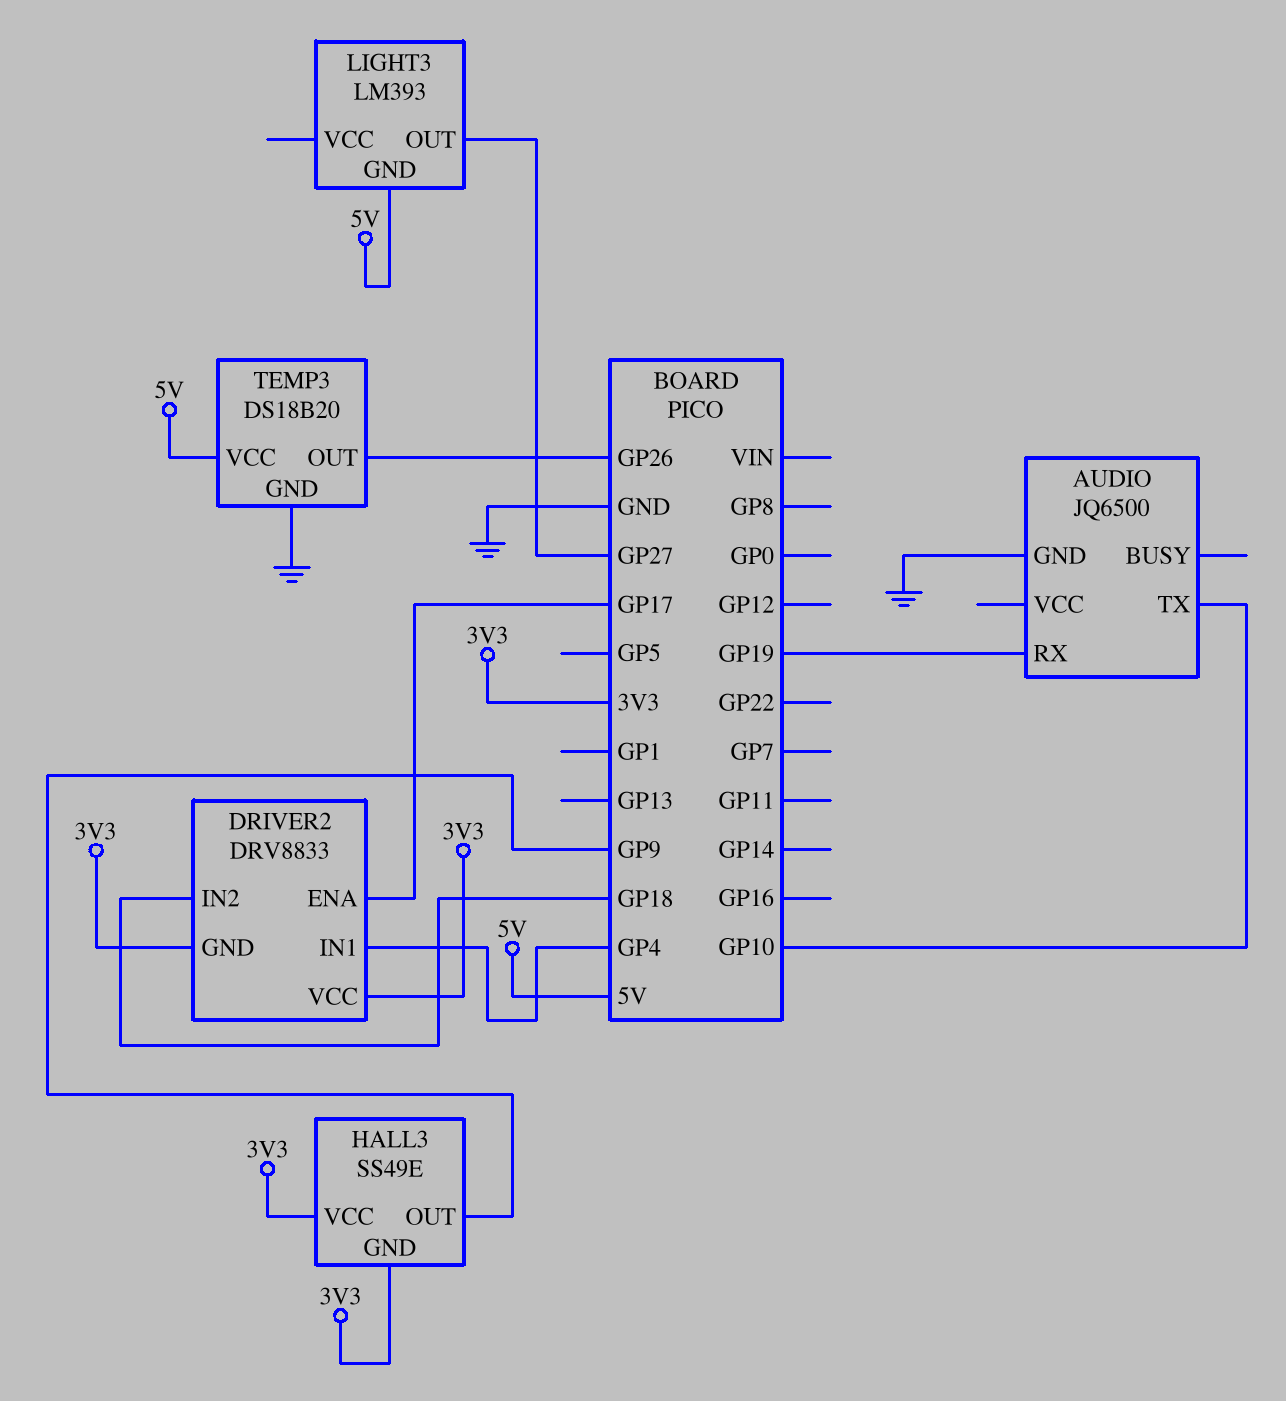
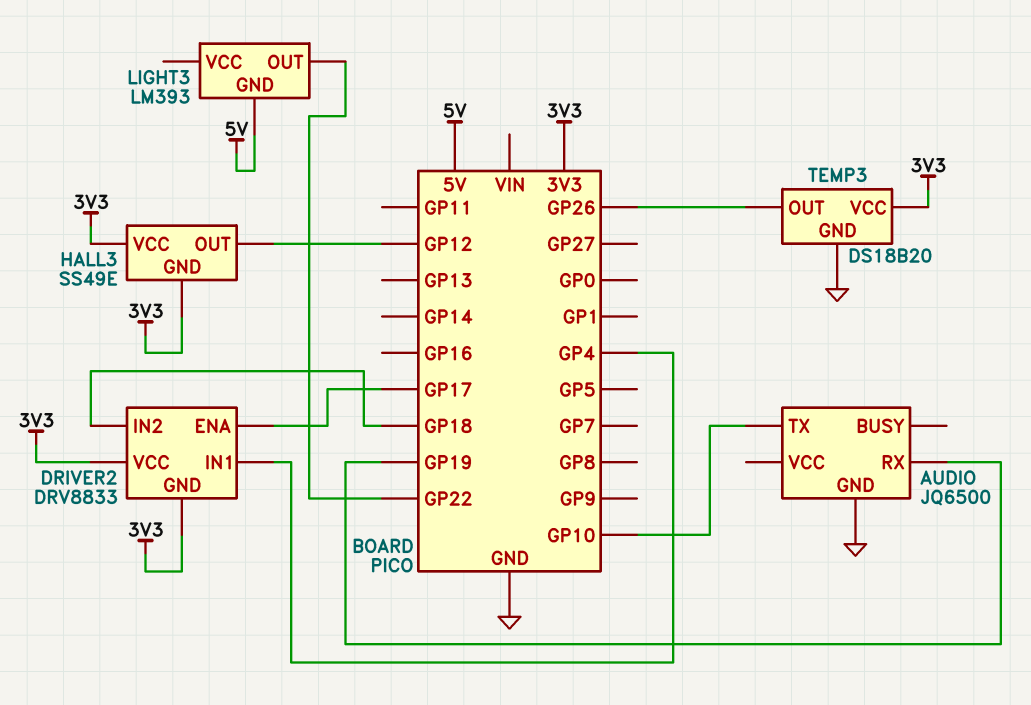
HALL3 pin OUT: GP9 -> GP12
LIGHT3 pin OUT: GP27 -> GP22
TEMP3 pin VCC: 5V -> 3V3

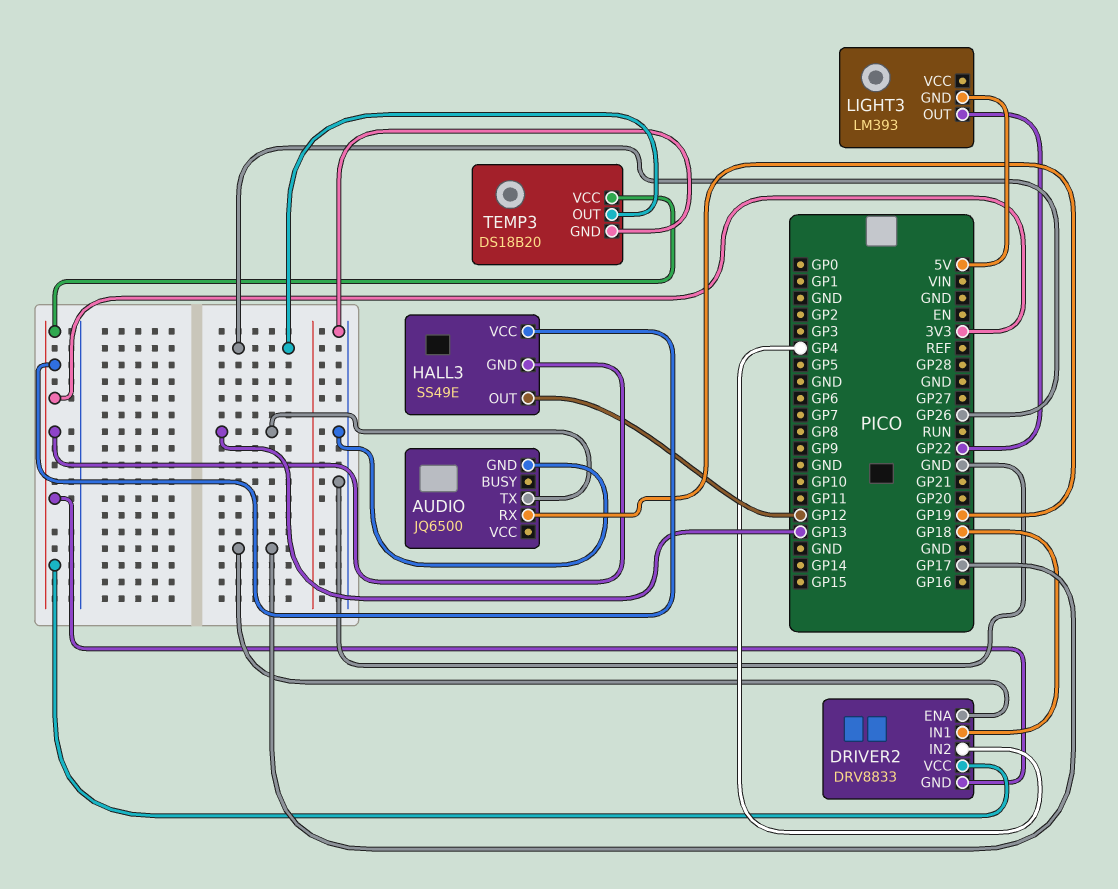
AUDIO pin TX: GP10 -> GP13
DRIVER2 pin IN1: GP4 -> GP18
DRIVER2 pin IN2: GP18 -> GP4

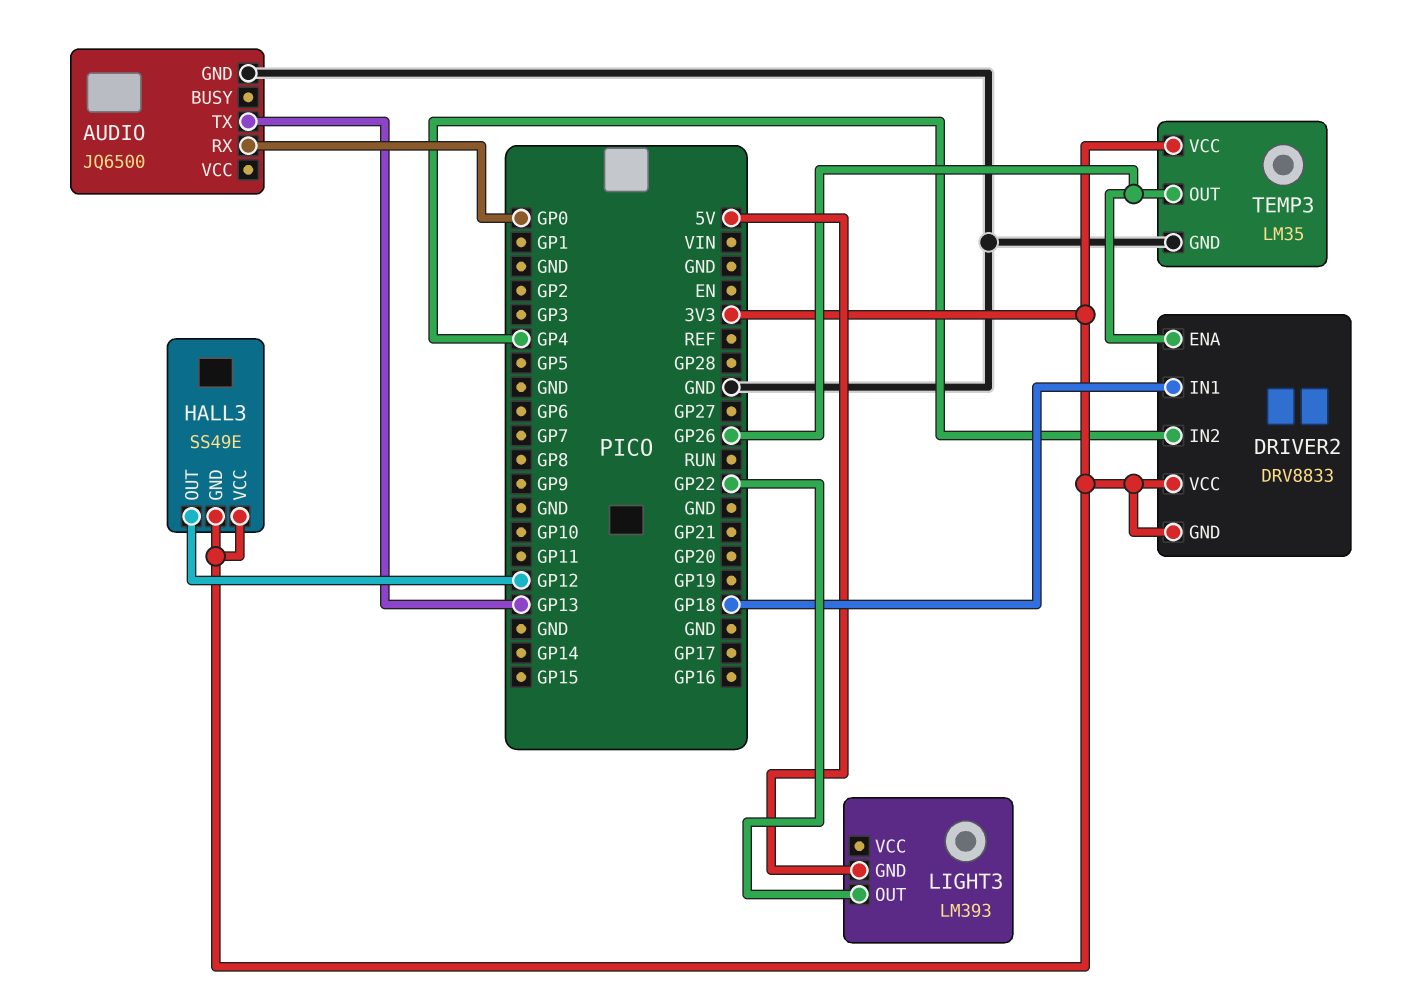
AUDIO pin RX: GP19 -> GP0
DRIVER2 pin ENA: GP17 -> GP26
TEMP3: DS18B20 -> LM35

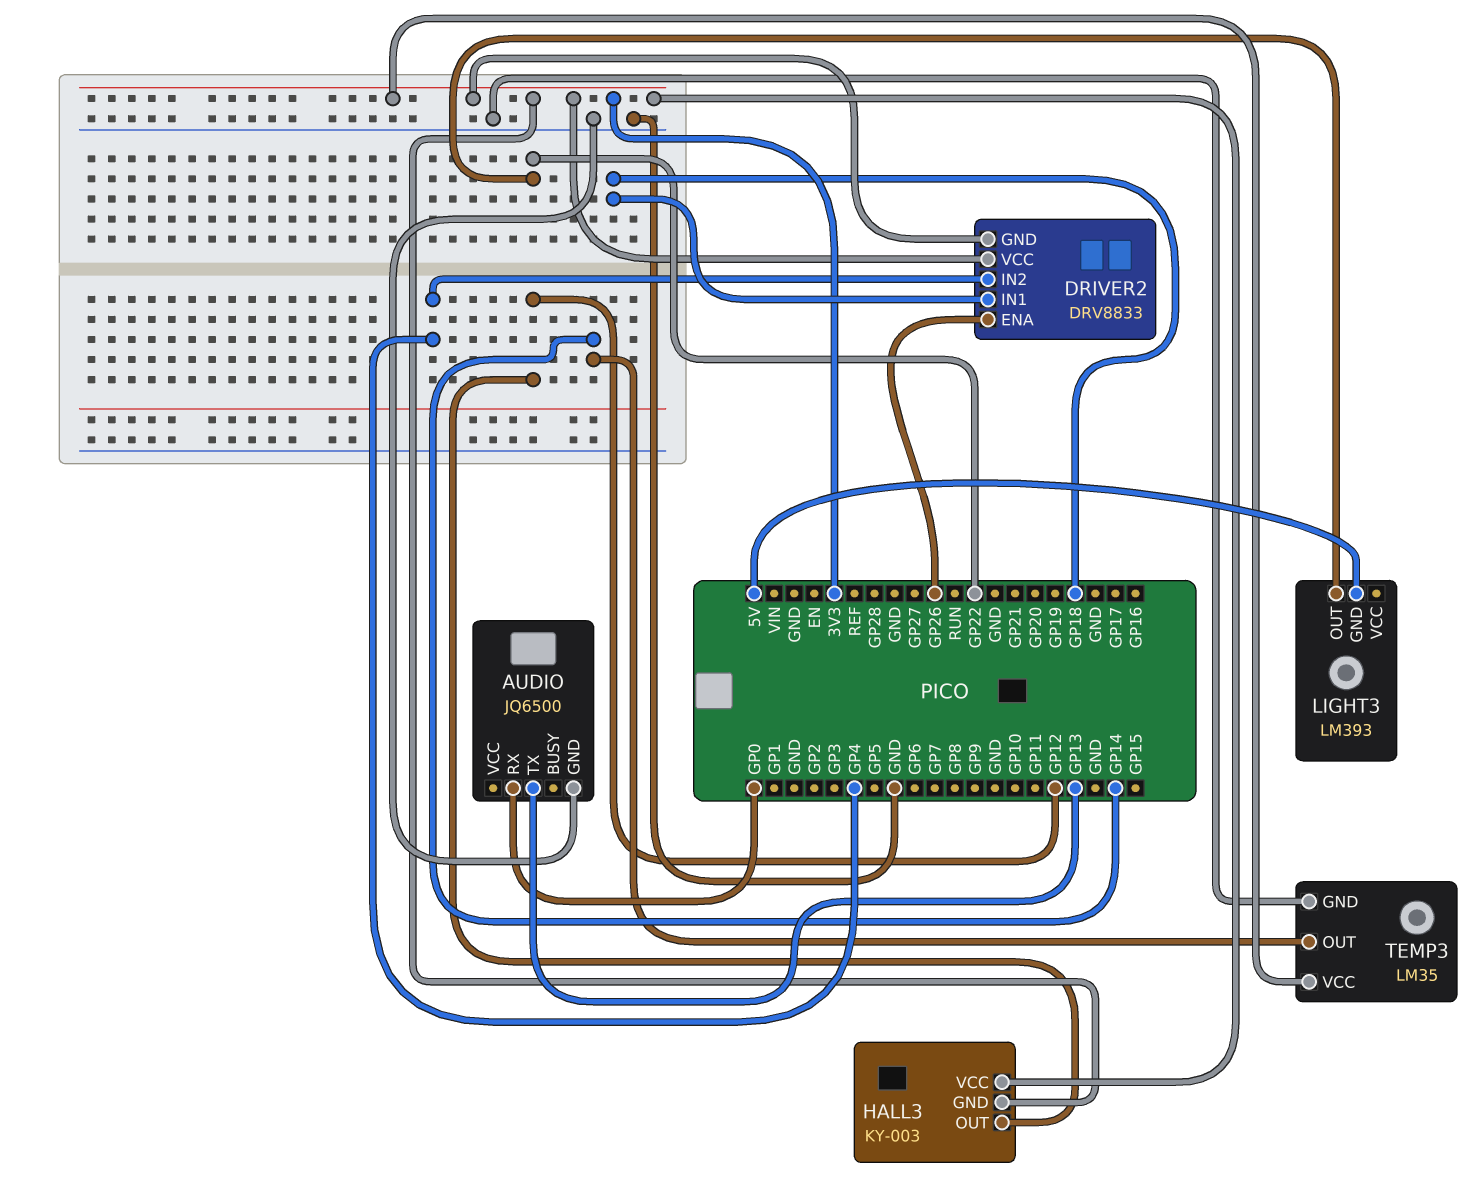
HALL3: SS49E -> KY-003
TEMP3 pin OUT: GP26 -> GP14

